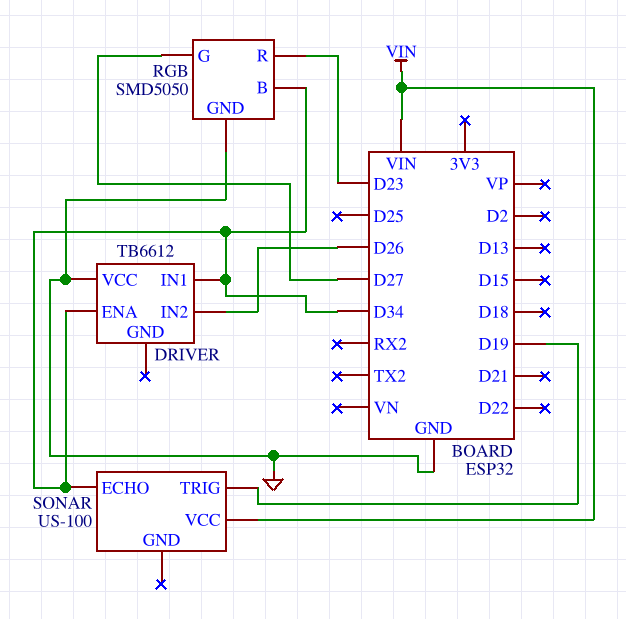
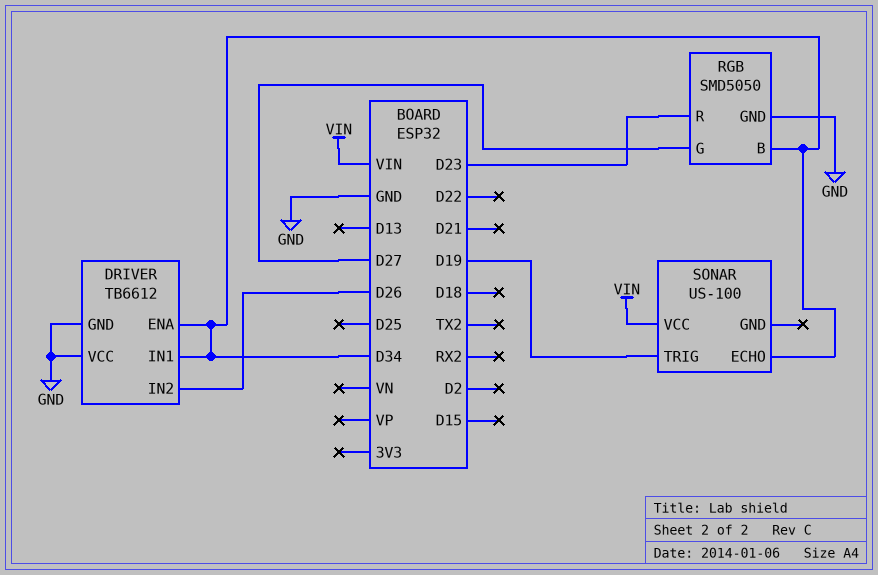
DRIVER pin GND: none -> GND

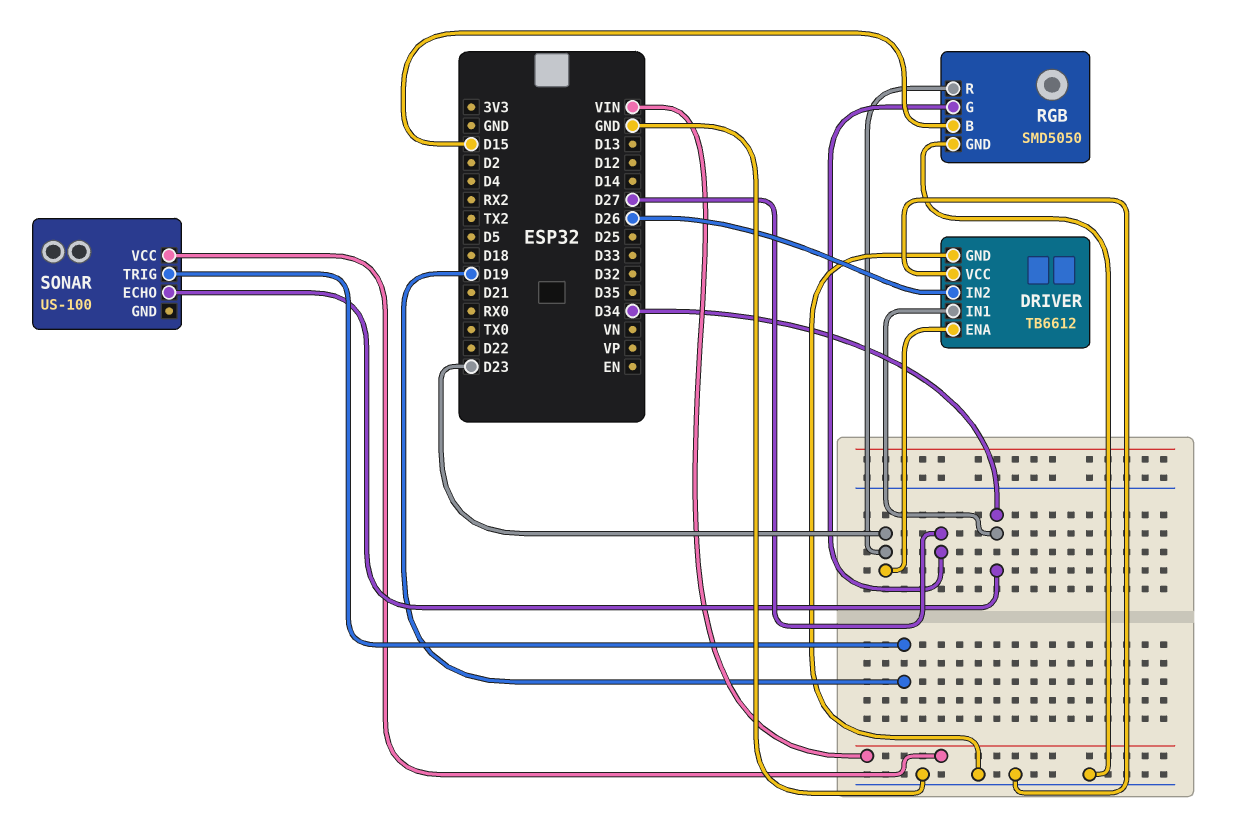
DRIVER pin ENA: D34 -> D23
RGB pin B: D34 -> D15

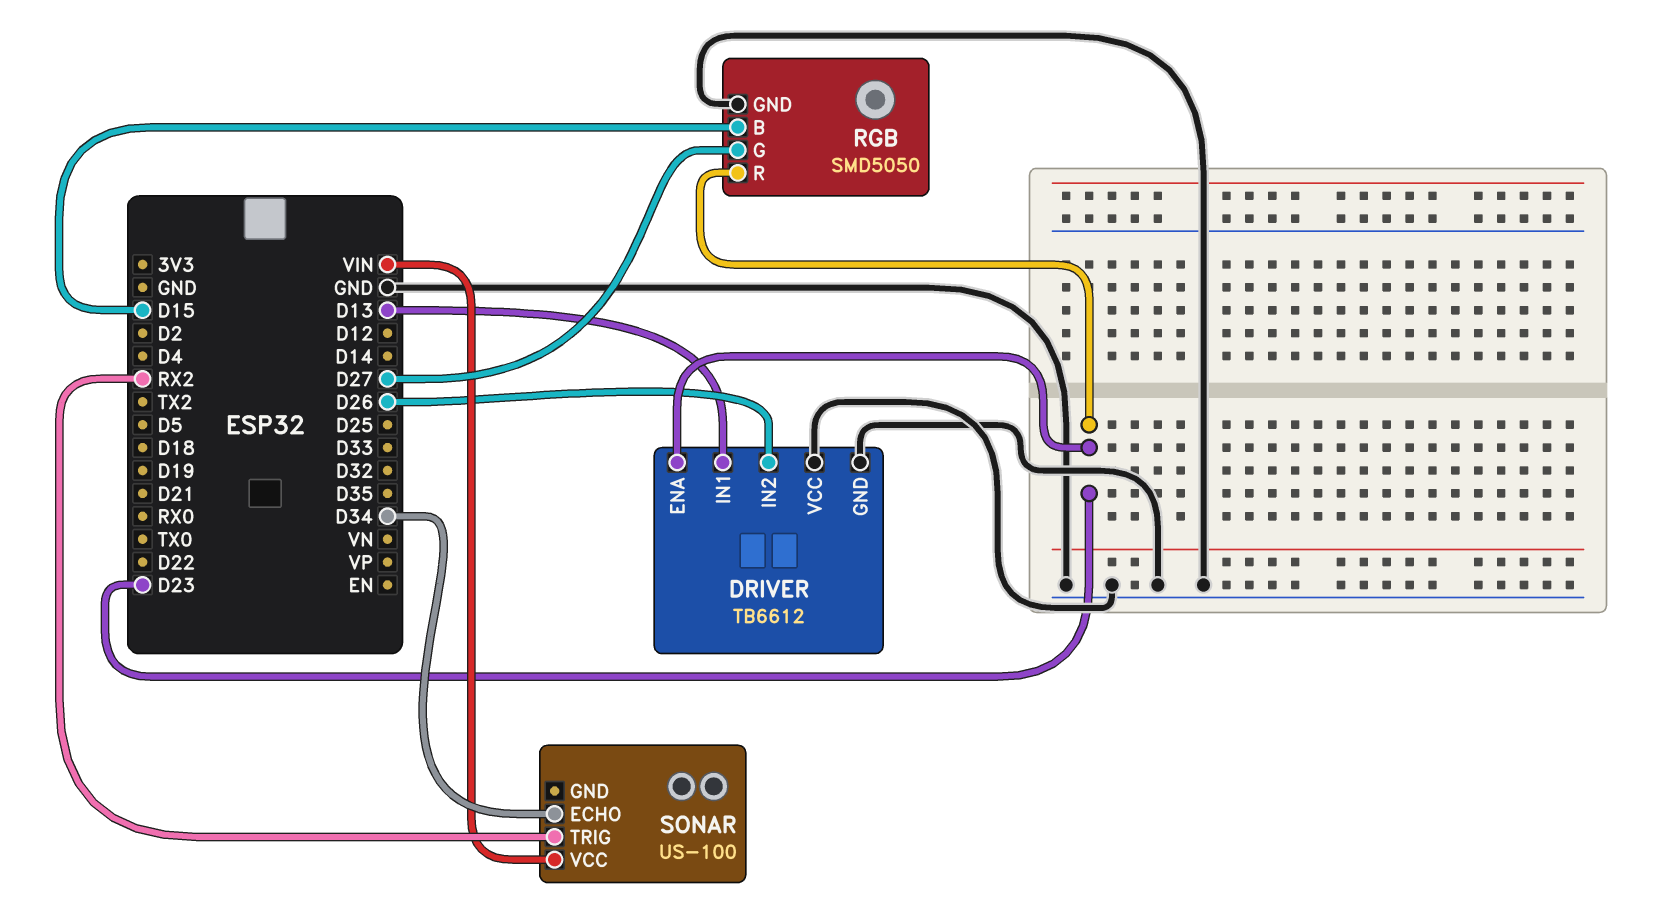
DRIVER pin IN1: D34 -> D13
SONAR pin TRIG: D19 -> RX2

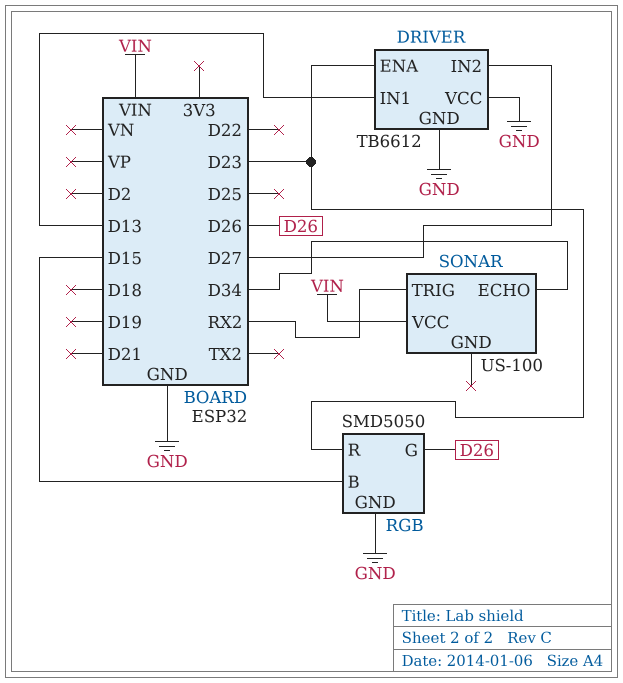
DRIVER pin IN2: D26 -> D27
RGB pin G: D27 -> D26

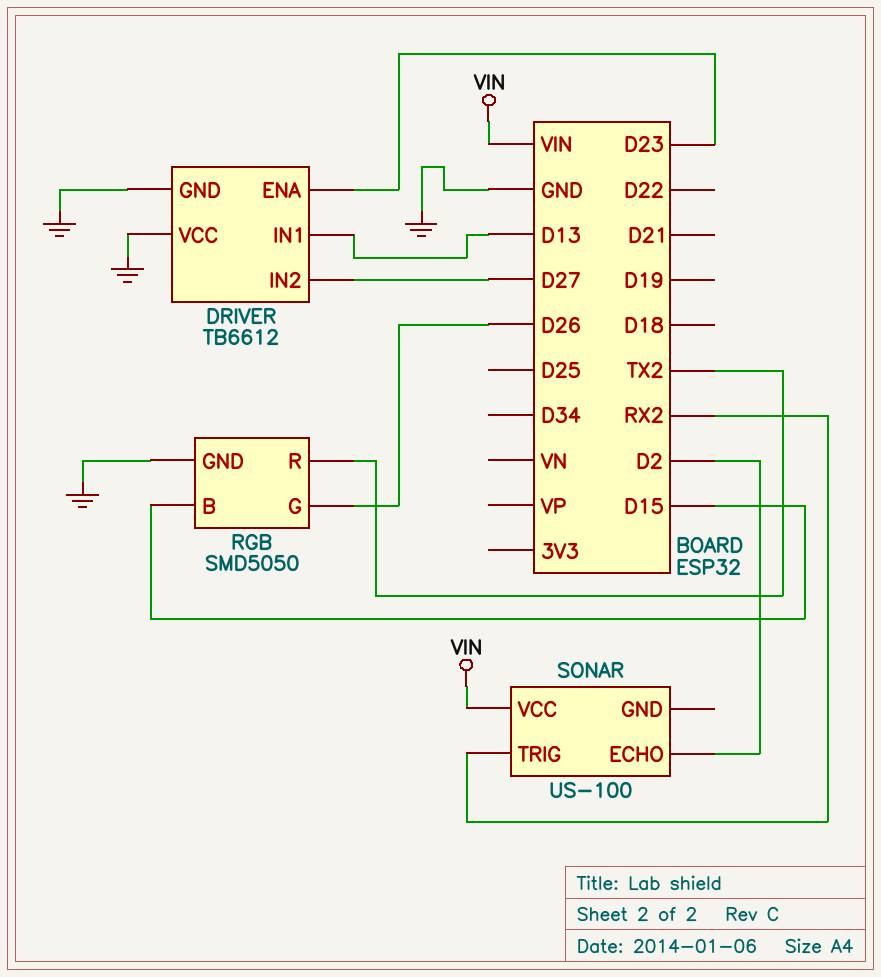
RGB pin R: D23 -> TX2
SONAR pin ECHO: D34 -> D2

